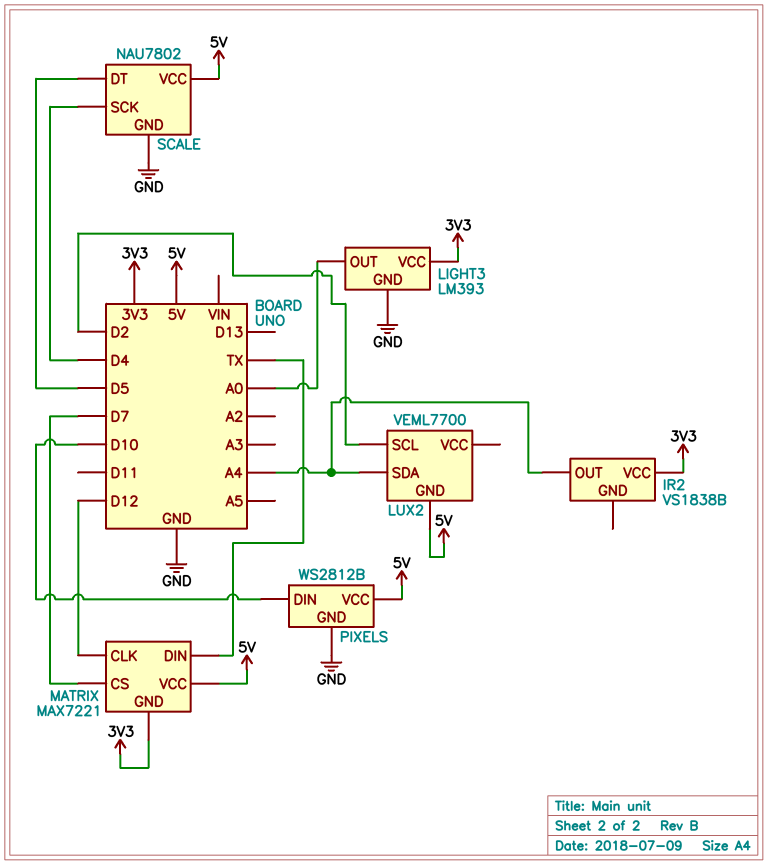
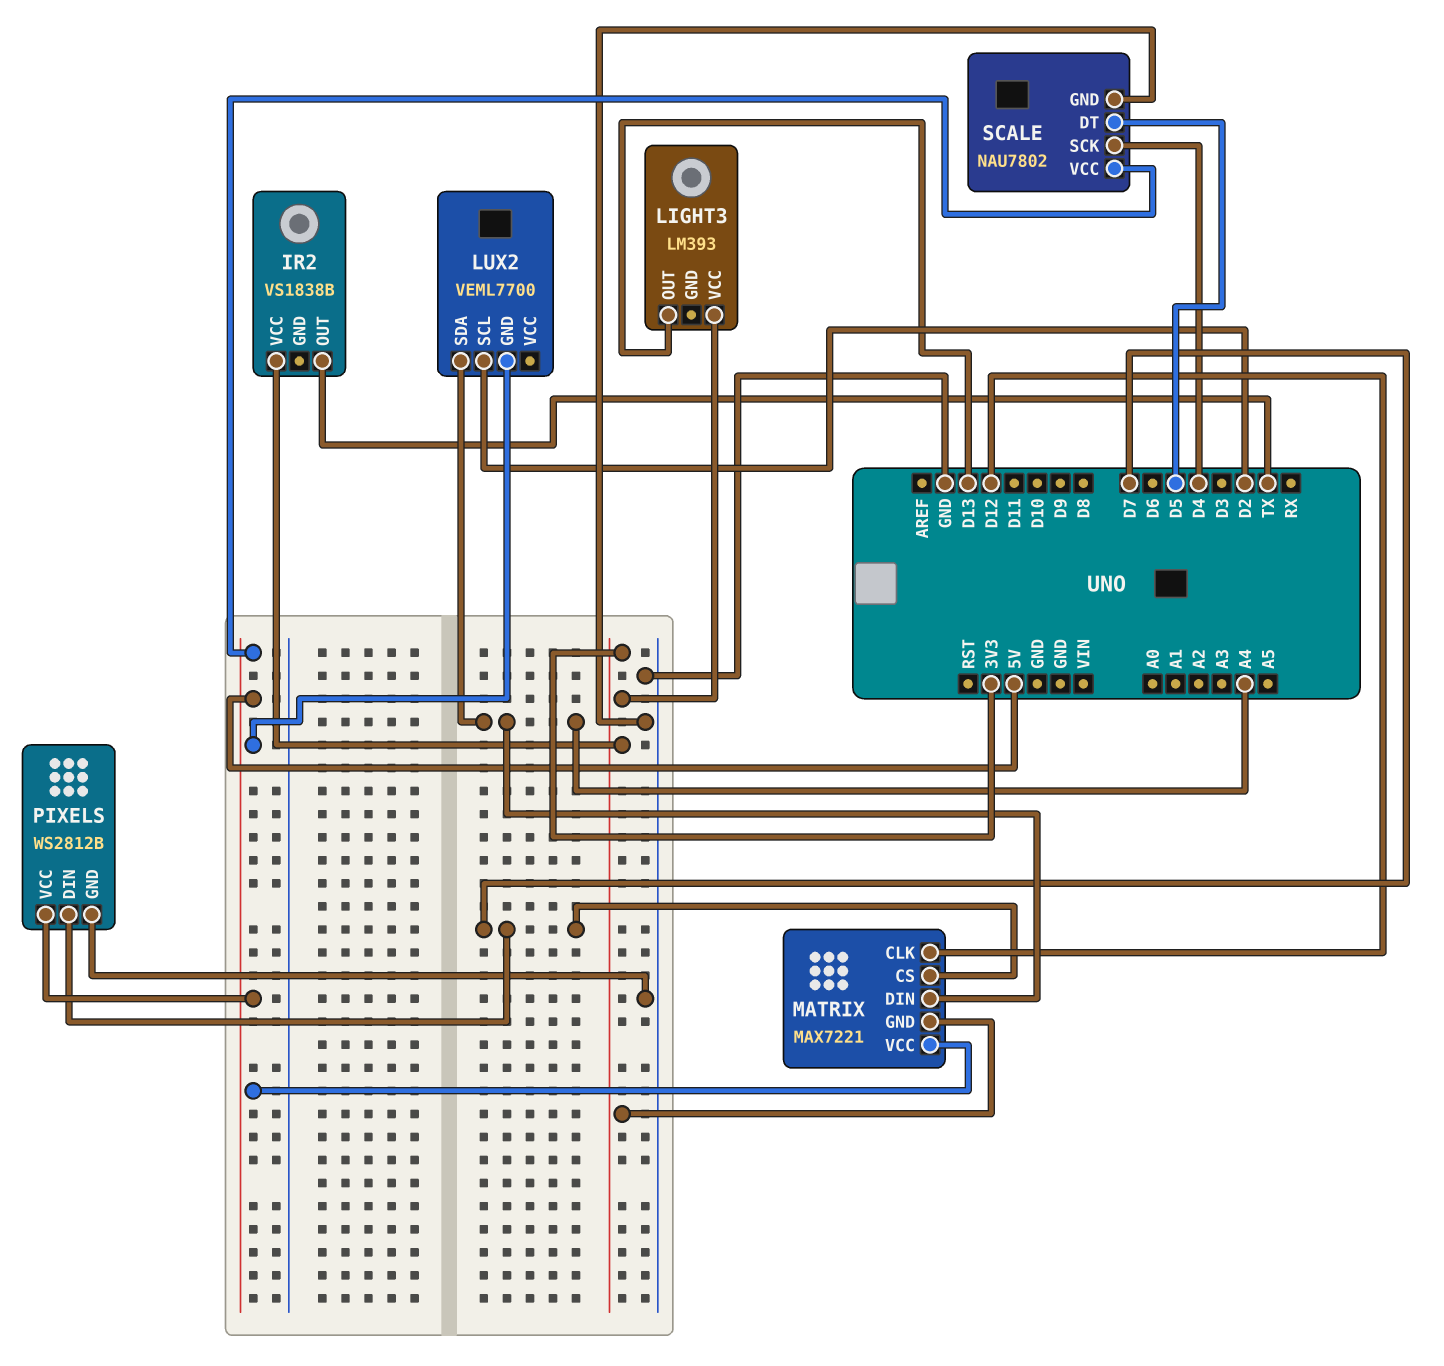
IR2 pin OUT: A4 -> TX
LIGHT3 pin GND: GND -> none
LIGHT3 pin OUT: A0 -> D13
MATRIX pin DIN: TX -> A4
PIXELS pin DIN: D10 -> D7

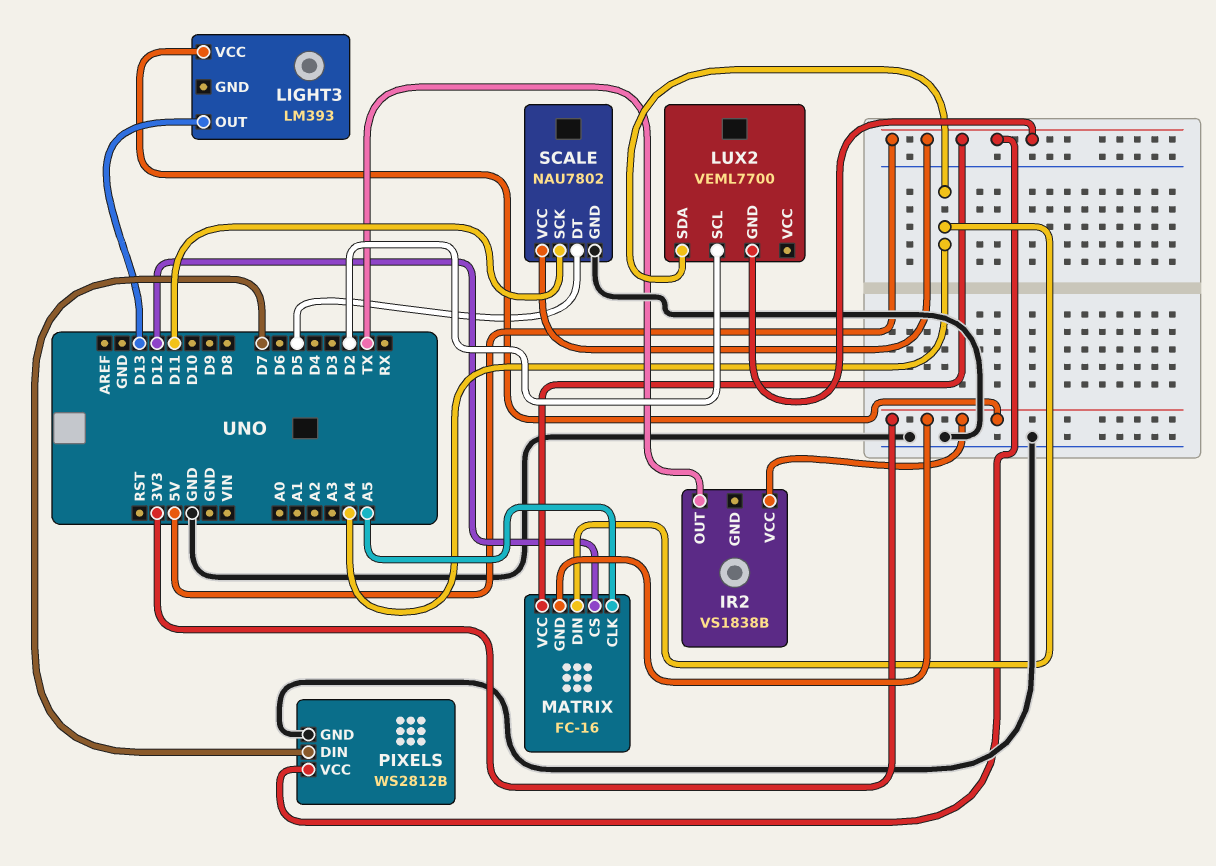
MATRIX: MAX7221 -> FC-16
MATRIX pin CLK: D12 -> A5
MATRIX pin CS: D7 -> D12
SCALE pin SCK: D4 -> D11

